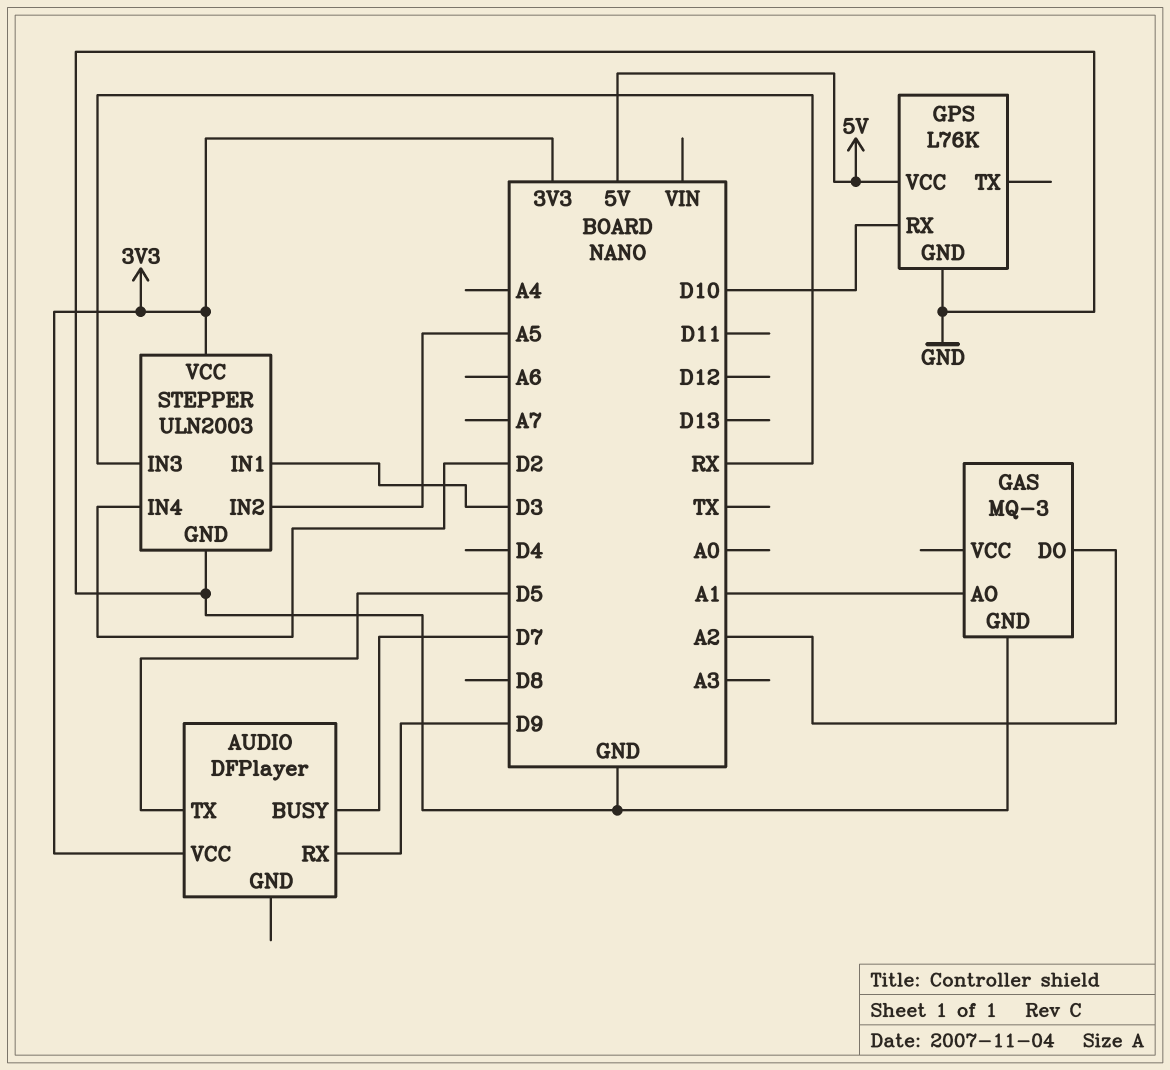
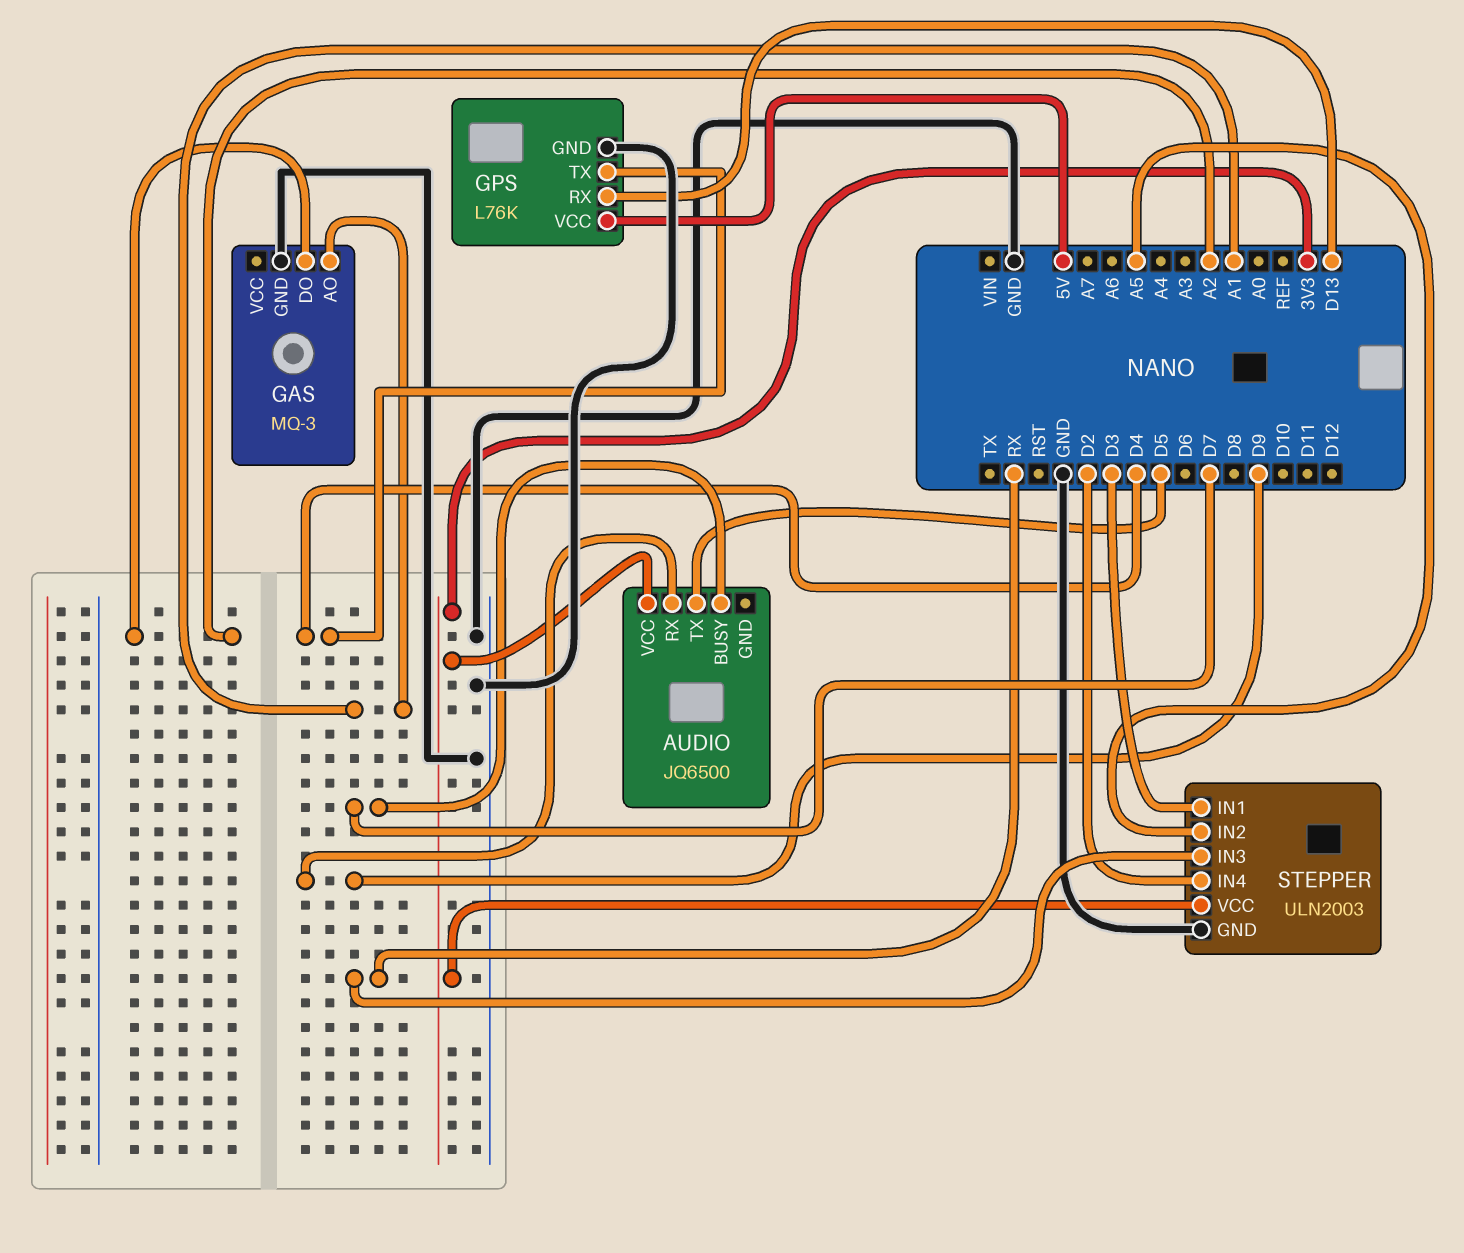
AUDIO: DFPlayer -> JQ6500
GPS pin RX: D10 -> D13
GPS pin TX: none -> D4

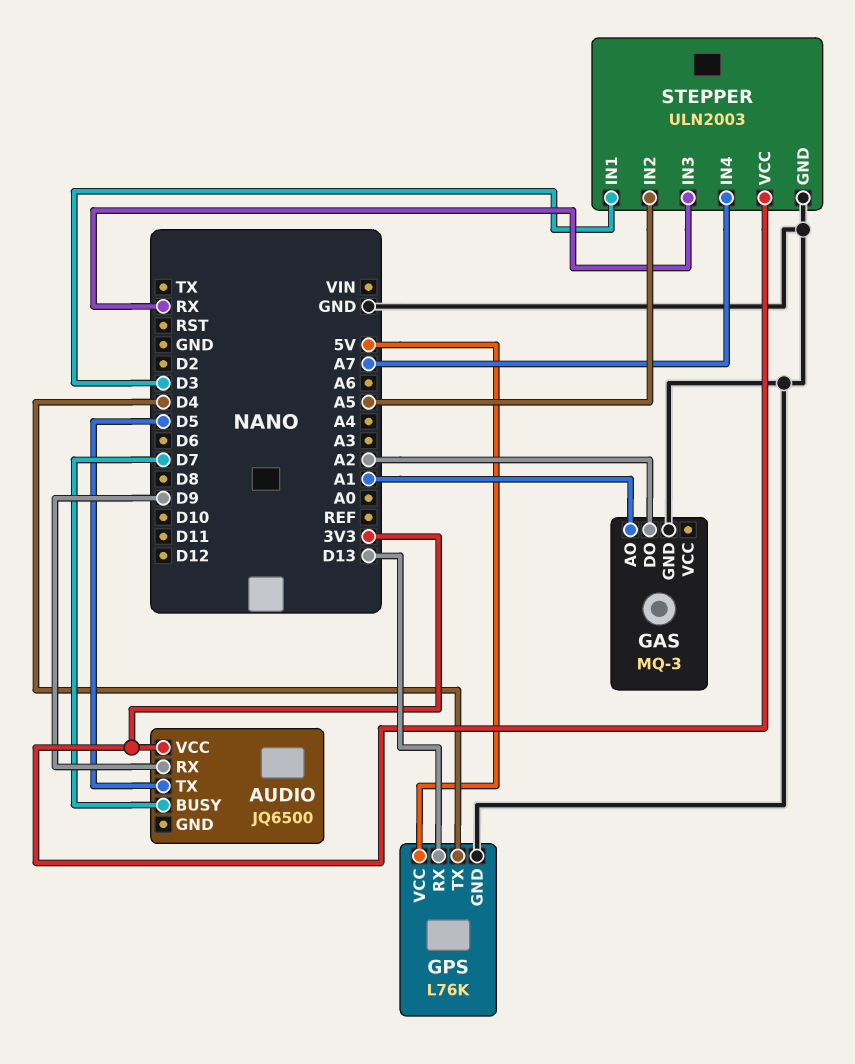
STEPPER pin IN4: D2 -> A7

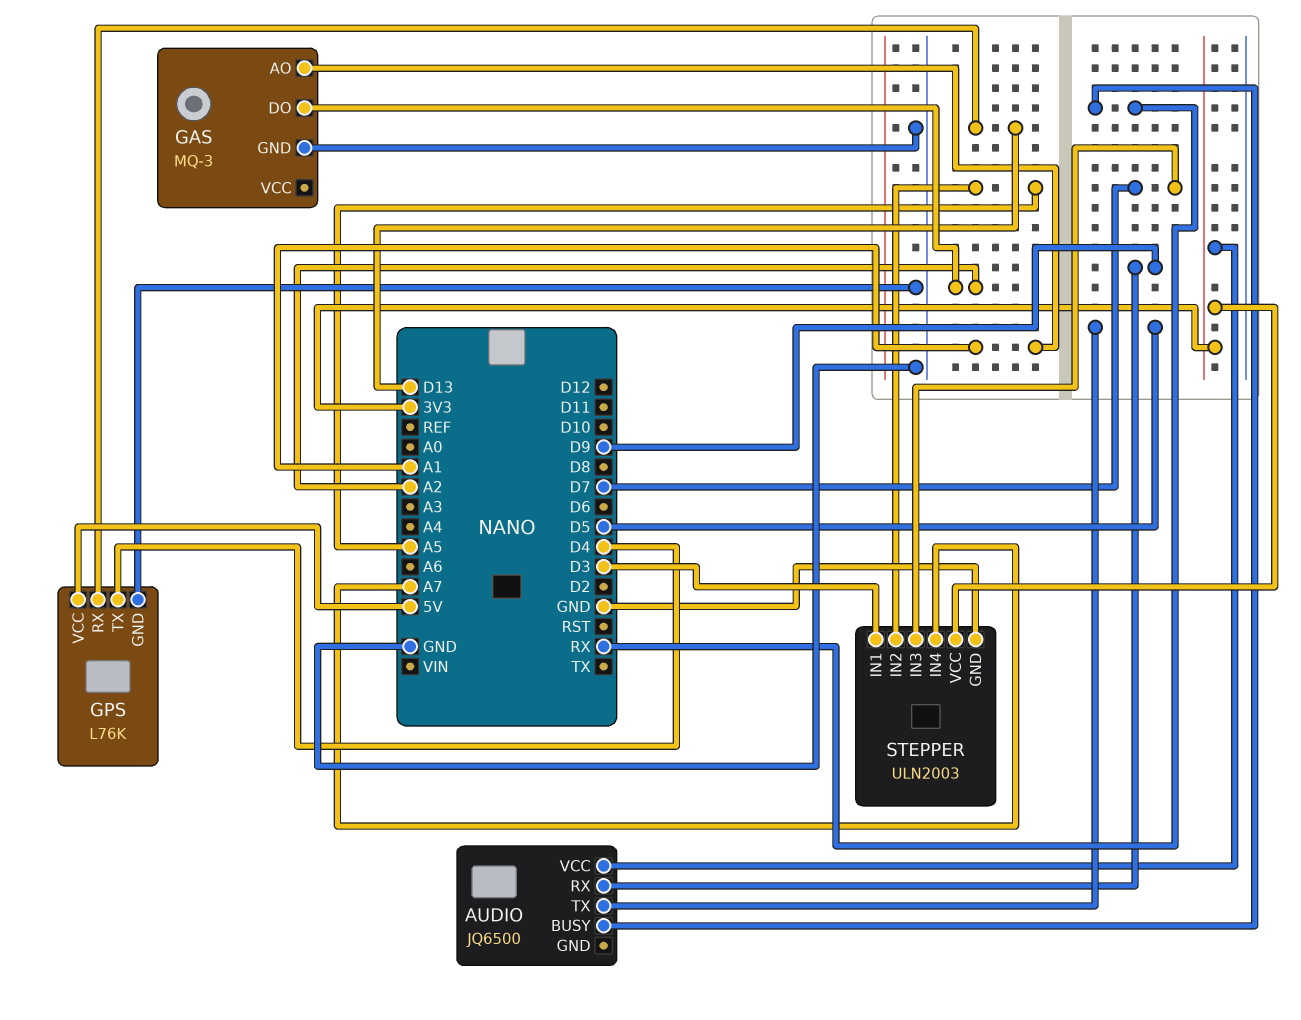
AUDIO pin BUSY: D7 -> RX
STEPPER pin IN3: RX -> D7

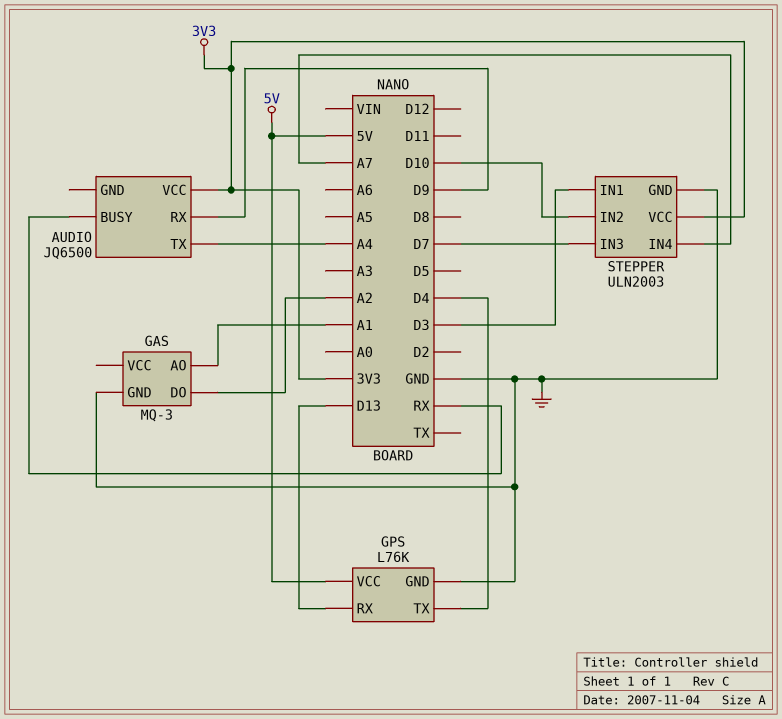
AUDIO pin TX: D5 -> A4
STEPPER pin IN2: A5 -> D10

